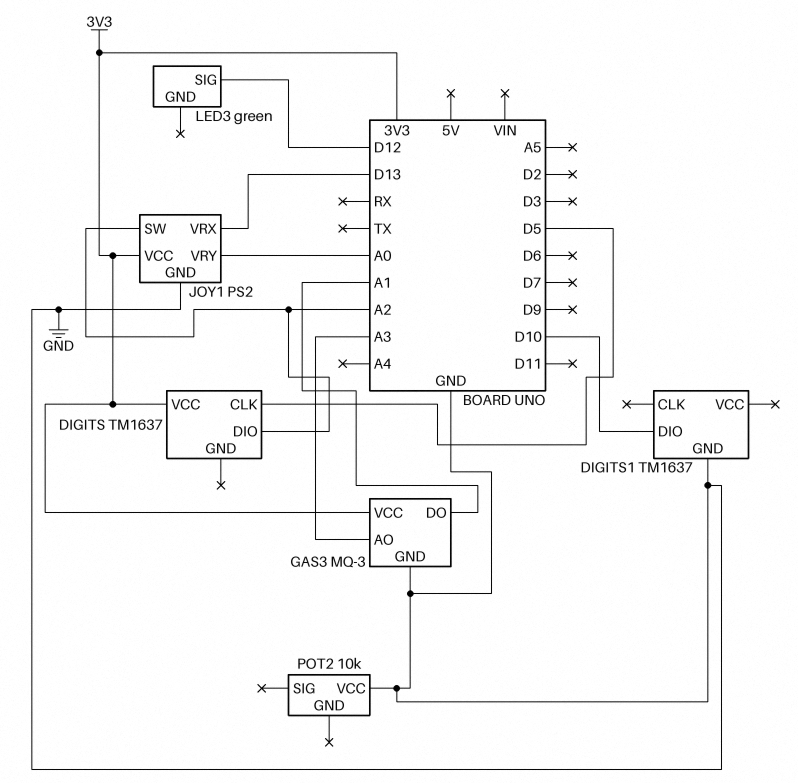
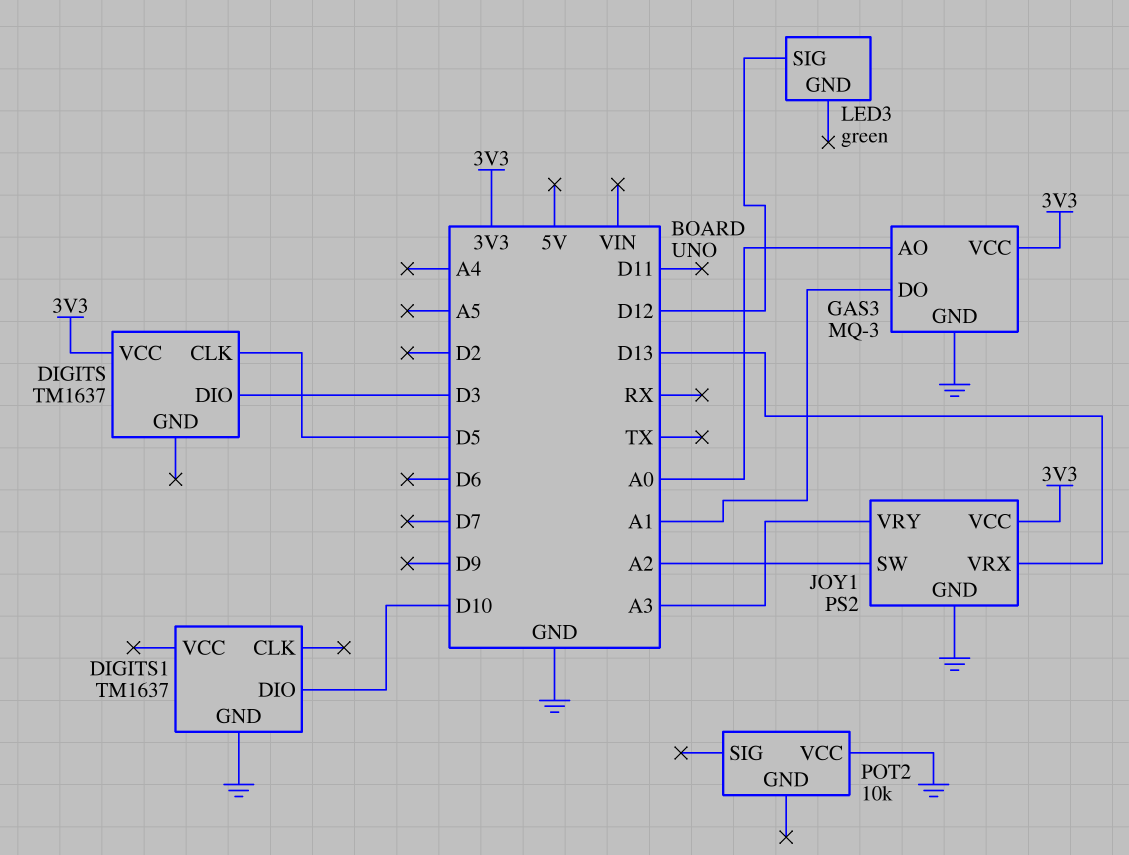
DIGITS pin DIO: A2 -> D3
GAS3 pin AO: A3 -> A0
JOY1 pin VRY: A0 -> A3

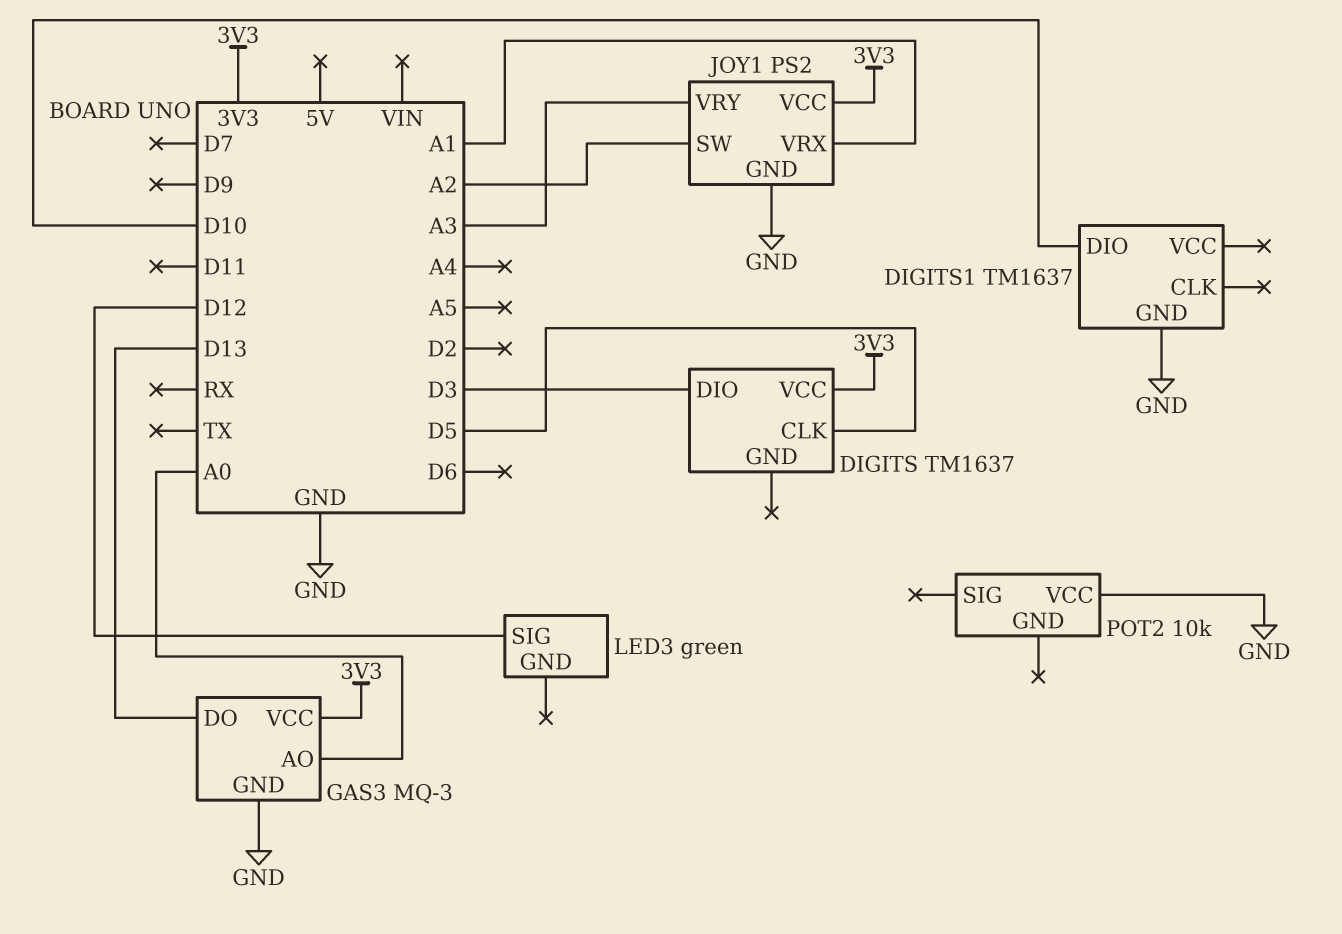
GAS3 pin DO: A1 -> D13
JOY1 pin VRX: D13 -> A1

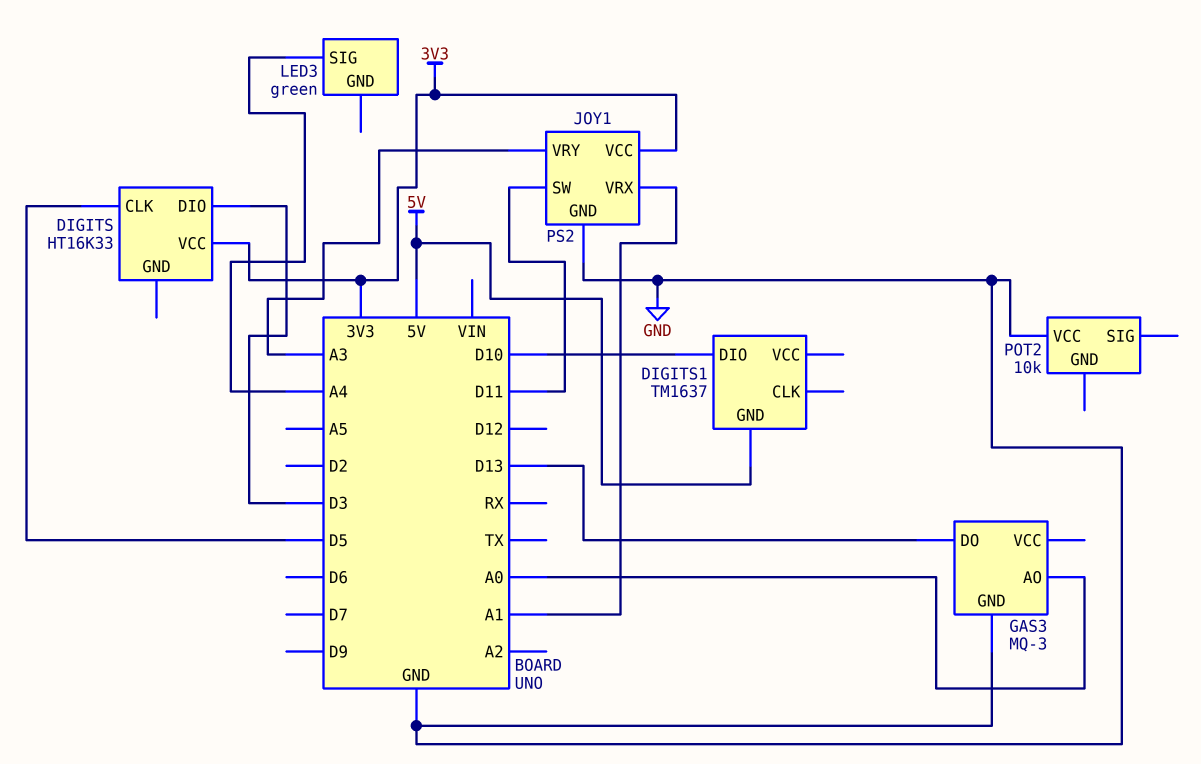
DIGITS: TM1637 -> HT16K33
DIGITS1 pin GND: GND -> 5V
GAS3 pin VCC: 3V3 -> none
JOY1 pin SW: A2 -> D11
LED3 pin SIG: D12 -> A4

